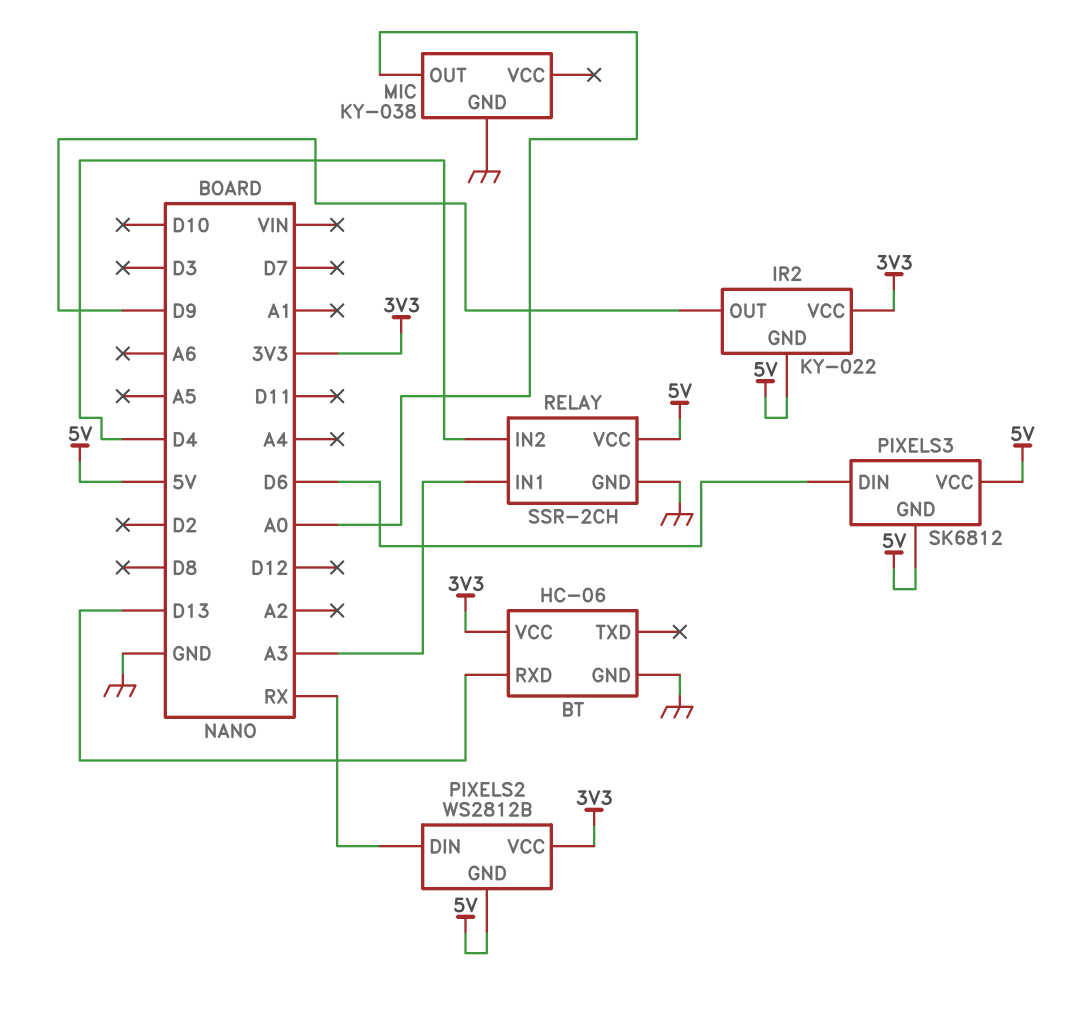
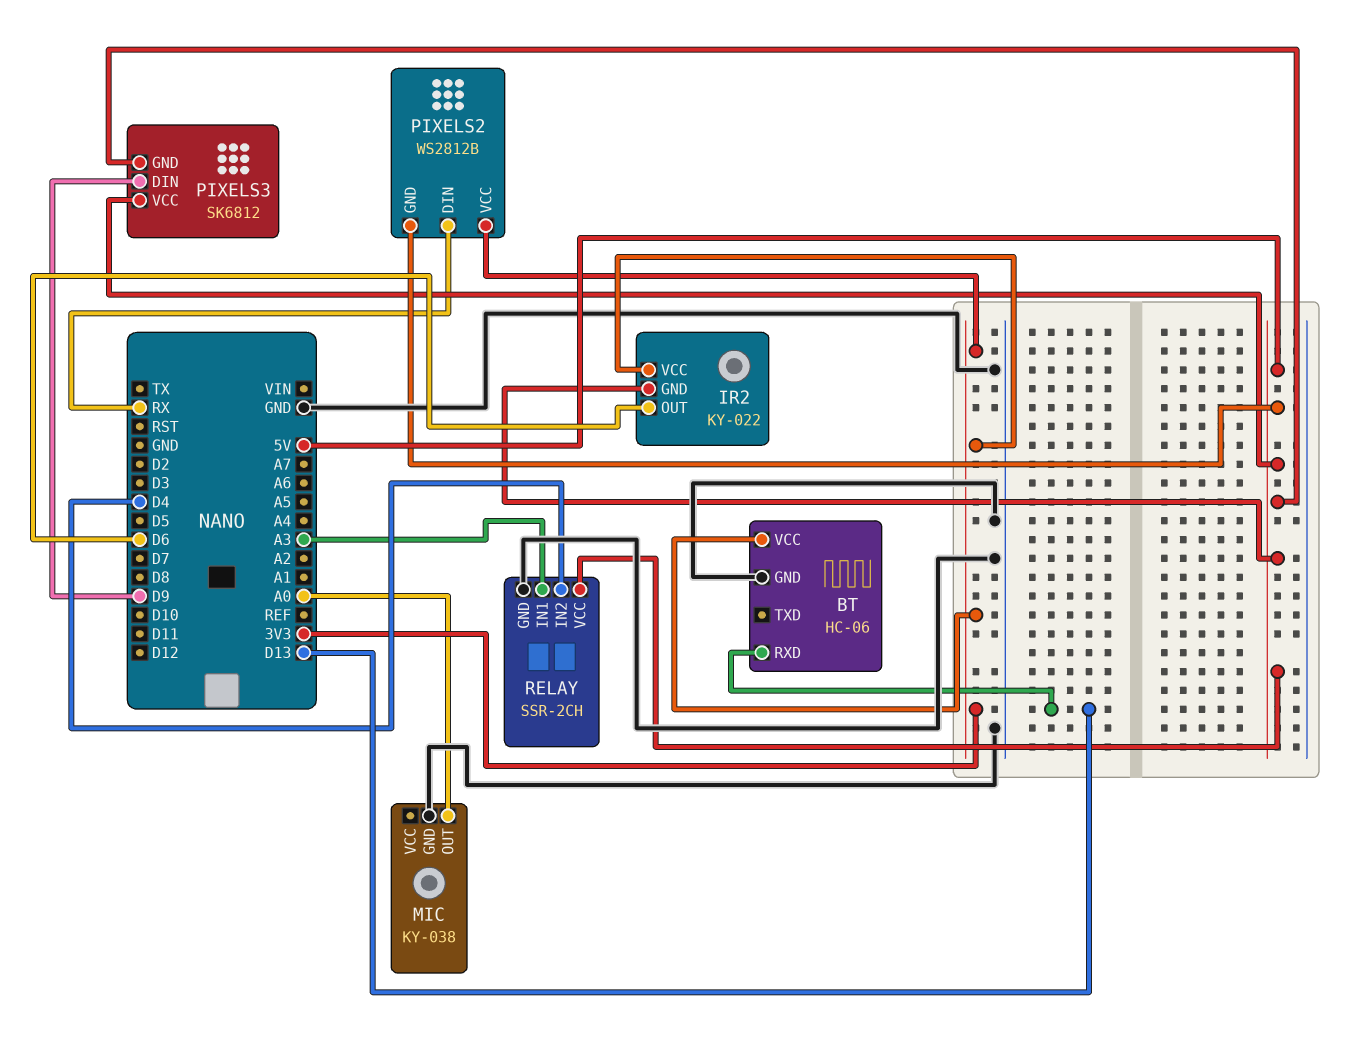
IR2 pin OUT: D9 -> D6
PIXELS3 pin DIN: D6 -> D9

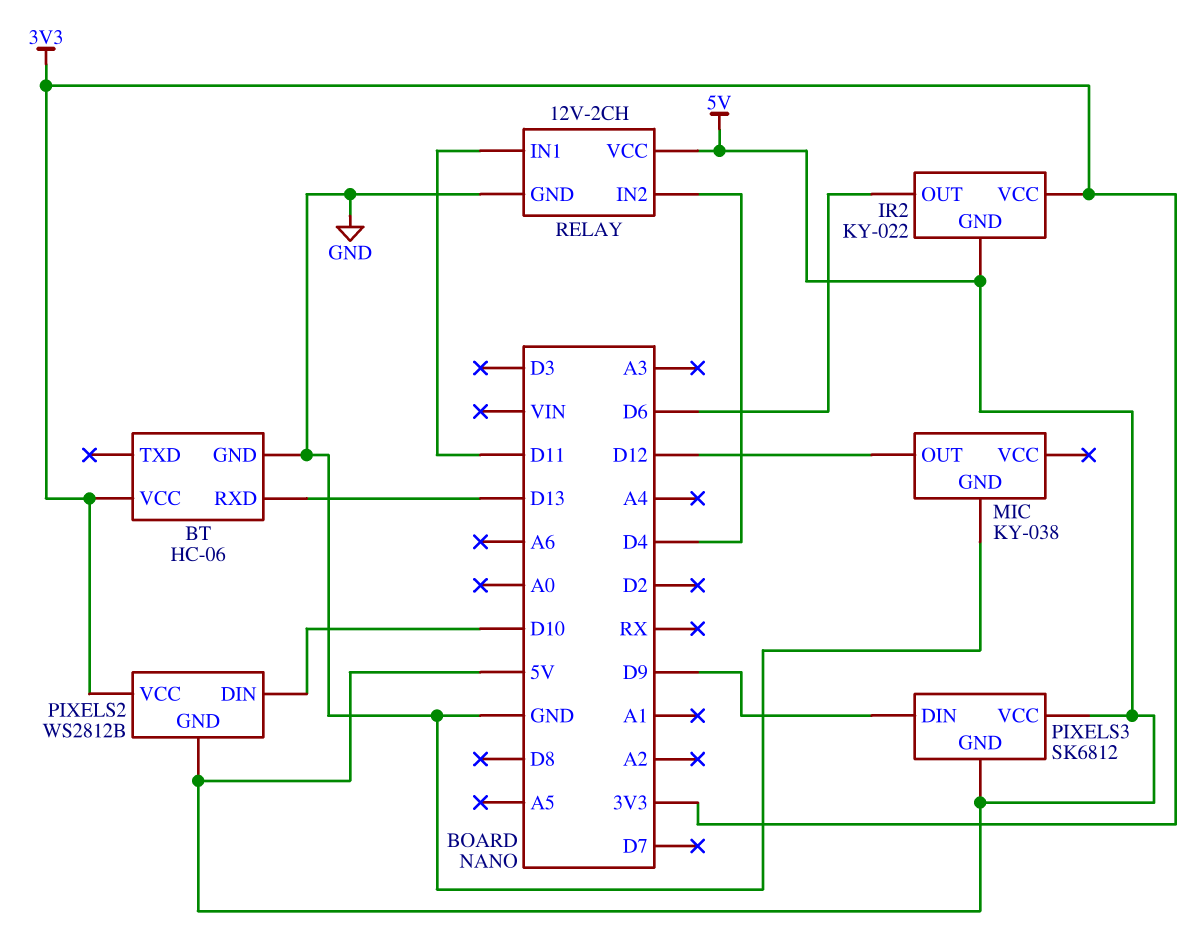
MIC pin OUT: A0 -> D12
PIXELS2 pin DIN: RX -> D10
RELAY: SSR-2CH -> 12V-2CH
RELAY pin IN1: A3 -> D11

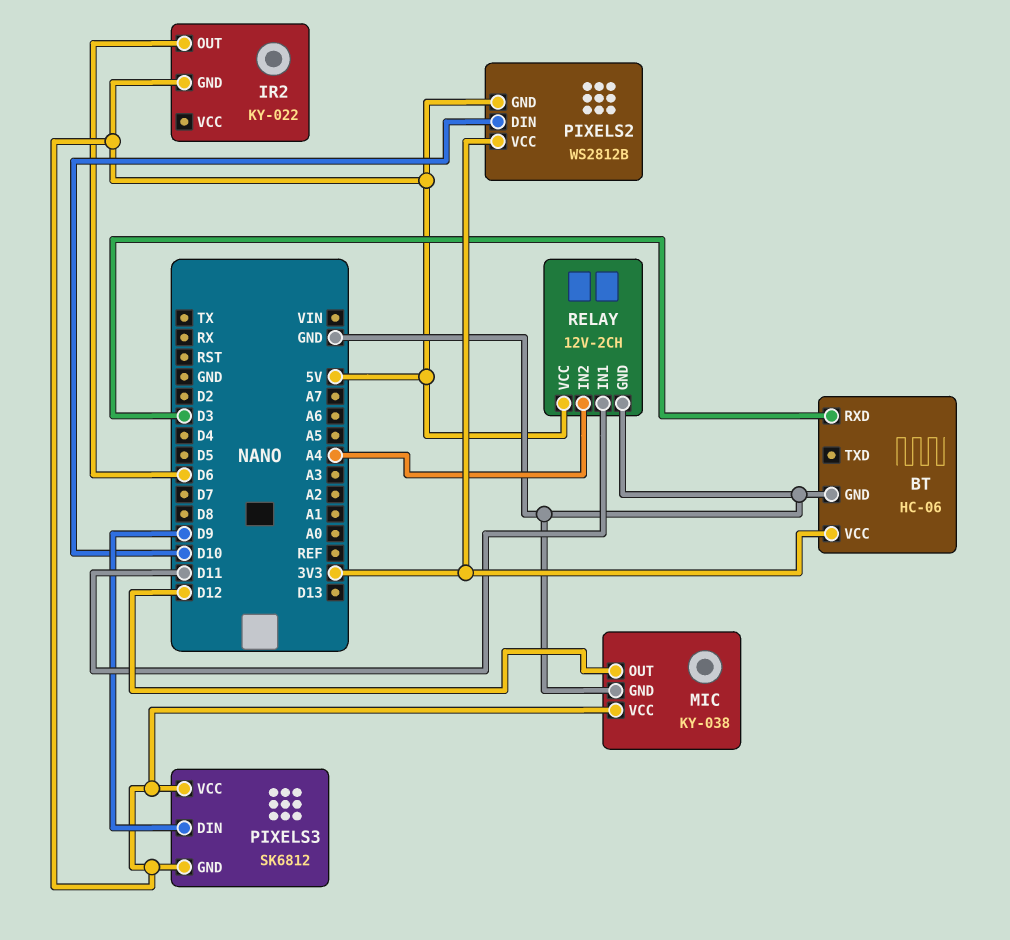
BT pin RXD: D13 -> D3
IR2 pin VCC: 3V3 -> none
MIC pin VCC: none -> 5V
RELAY pin IN2: D4 -> A4

